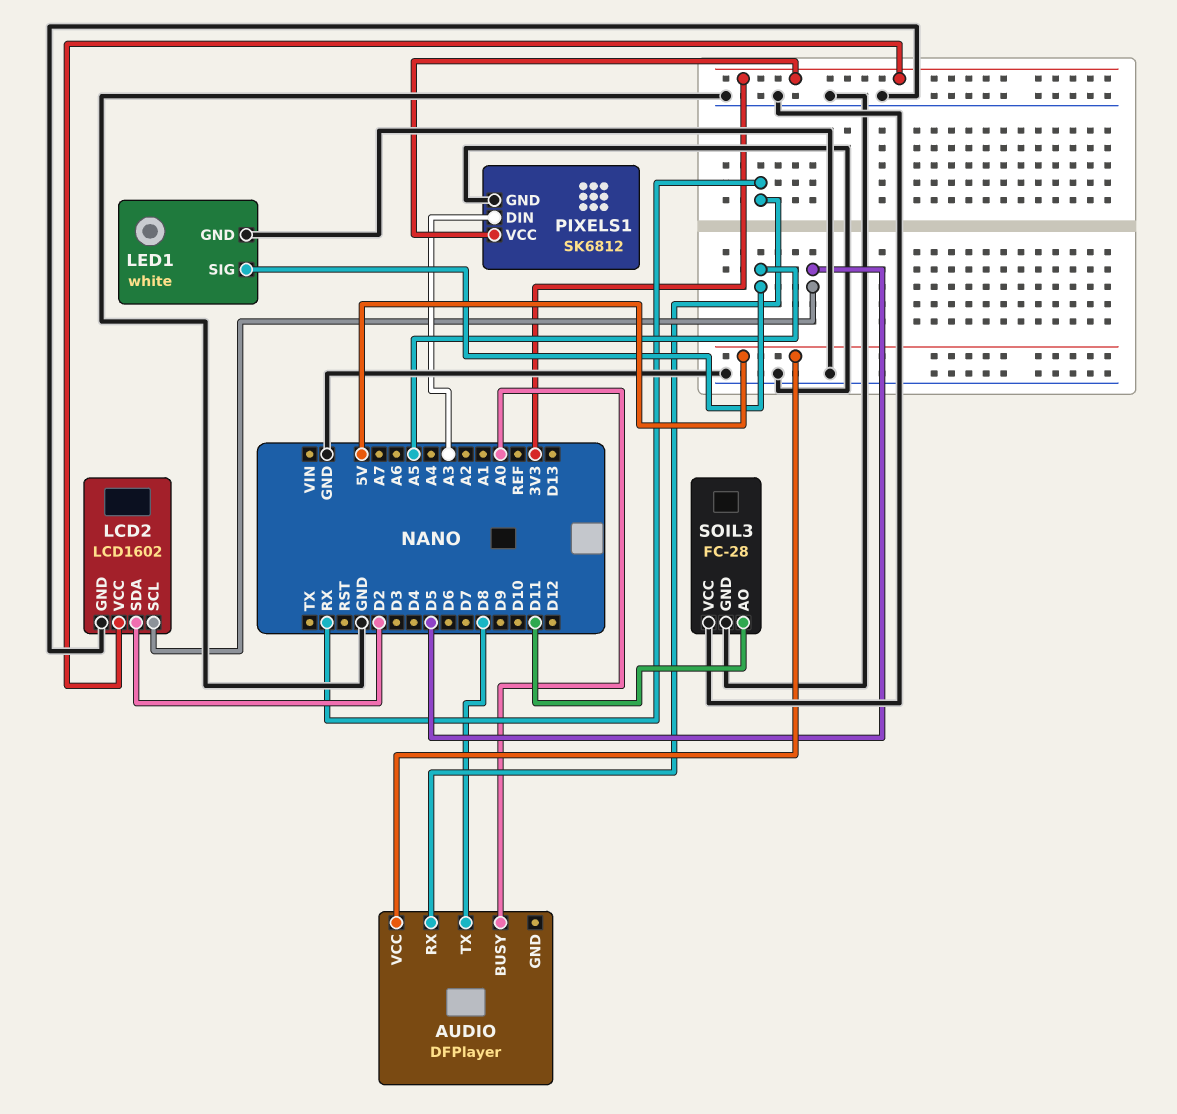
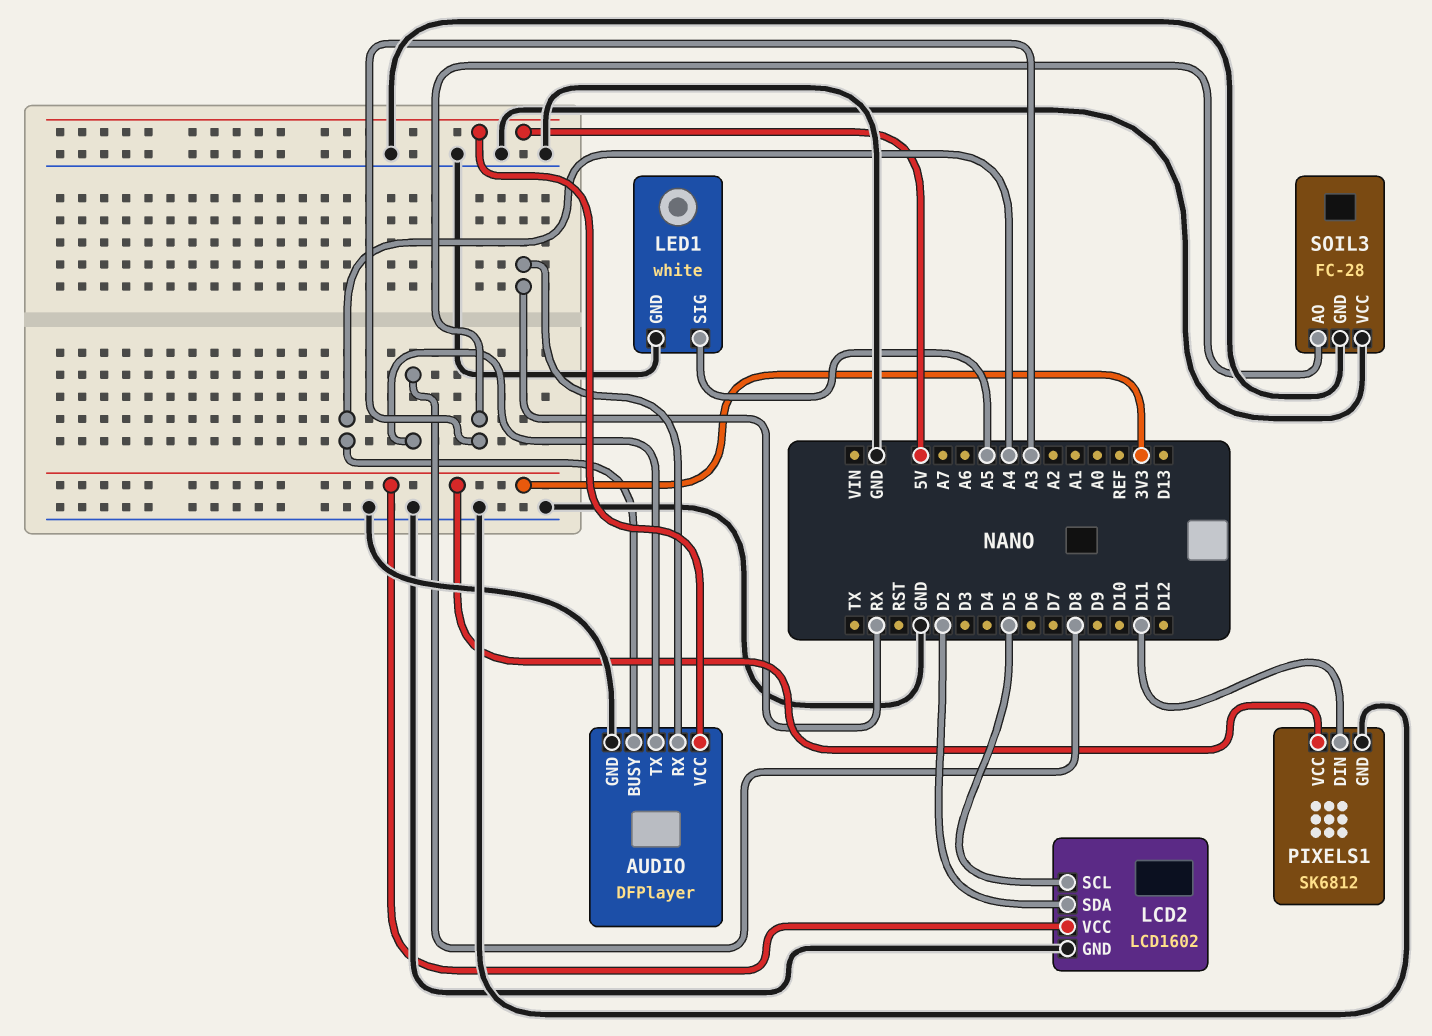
AUDIO pin BUSY: A0 -> A4
AUDIO pin GND: none -> GND
PIXELS1 pin DIN: A3 -> D11
SOIL3 pin AO: D11 -> A3

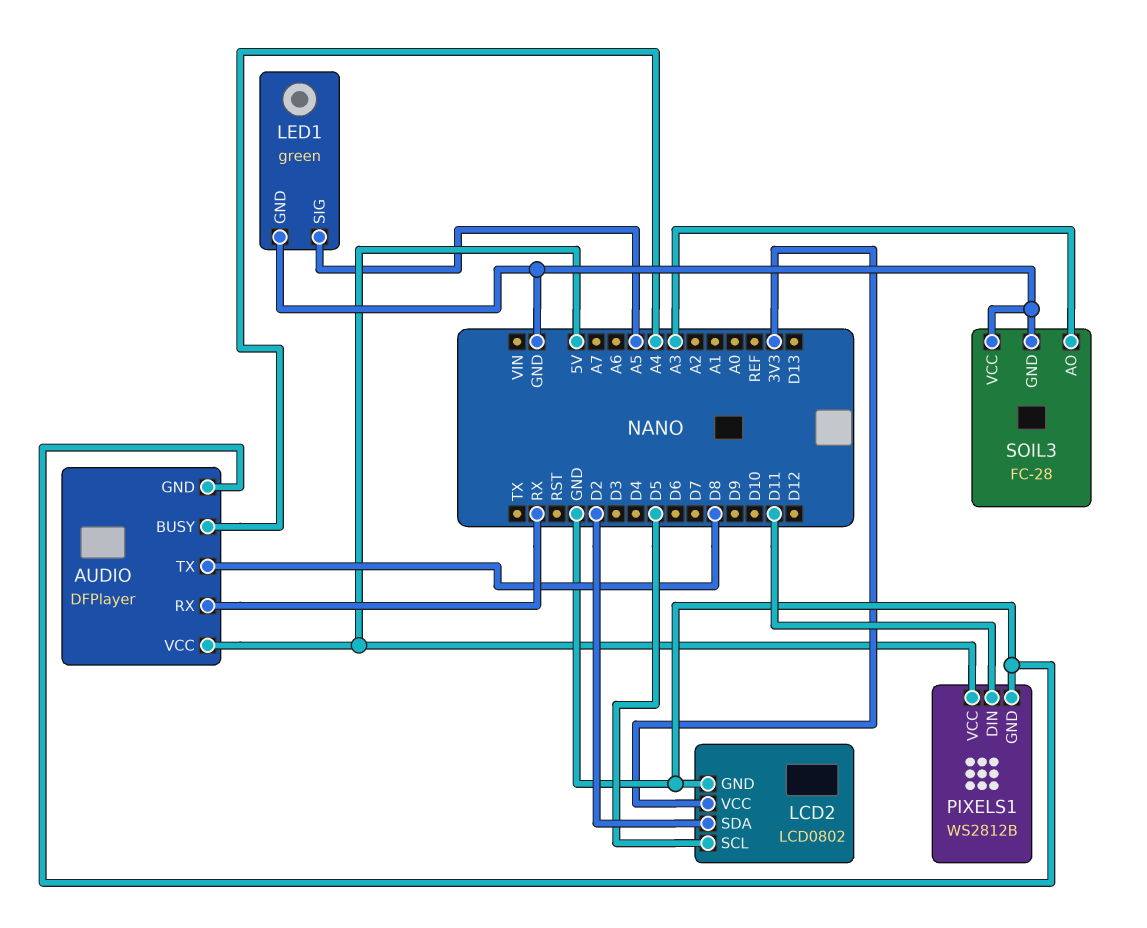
LCD2: LCD1602 -> LCD0802
LED1: white -> green
PIXELS1: SK6812 -> WS2812B
PIXELS1 pin VCC: 3V3 -> 5V

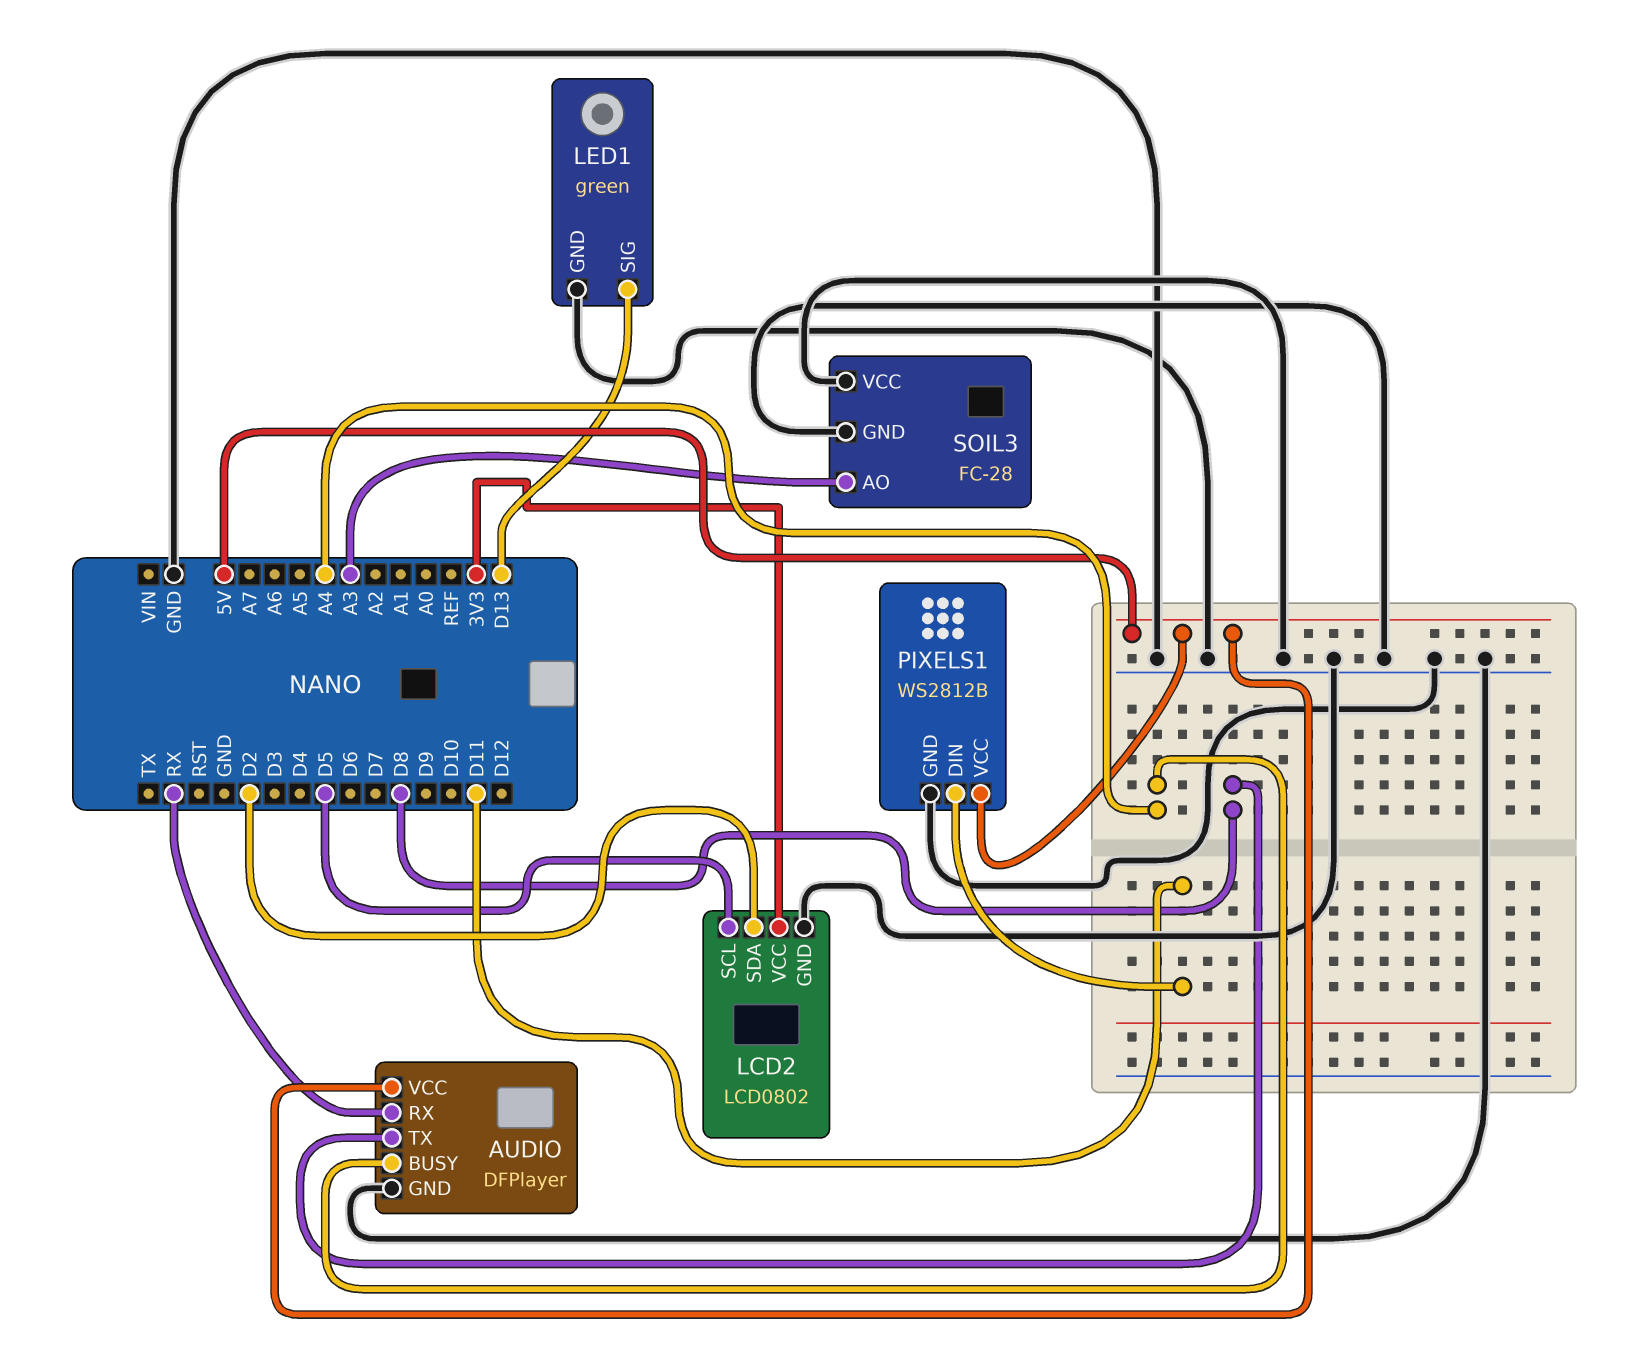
LED1 pin SIG: A5 -> D13

